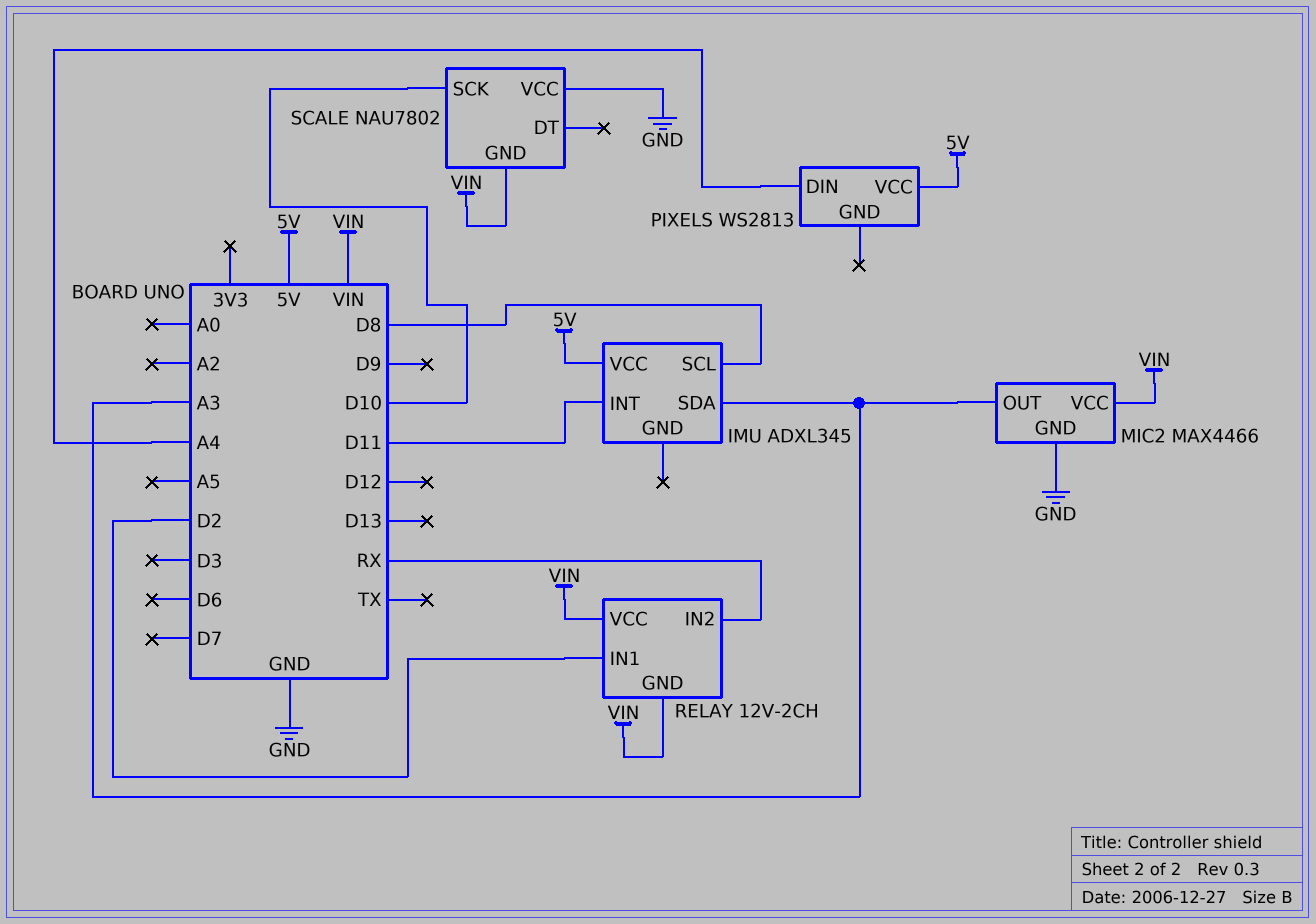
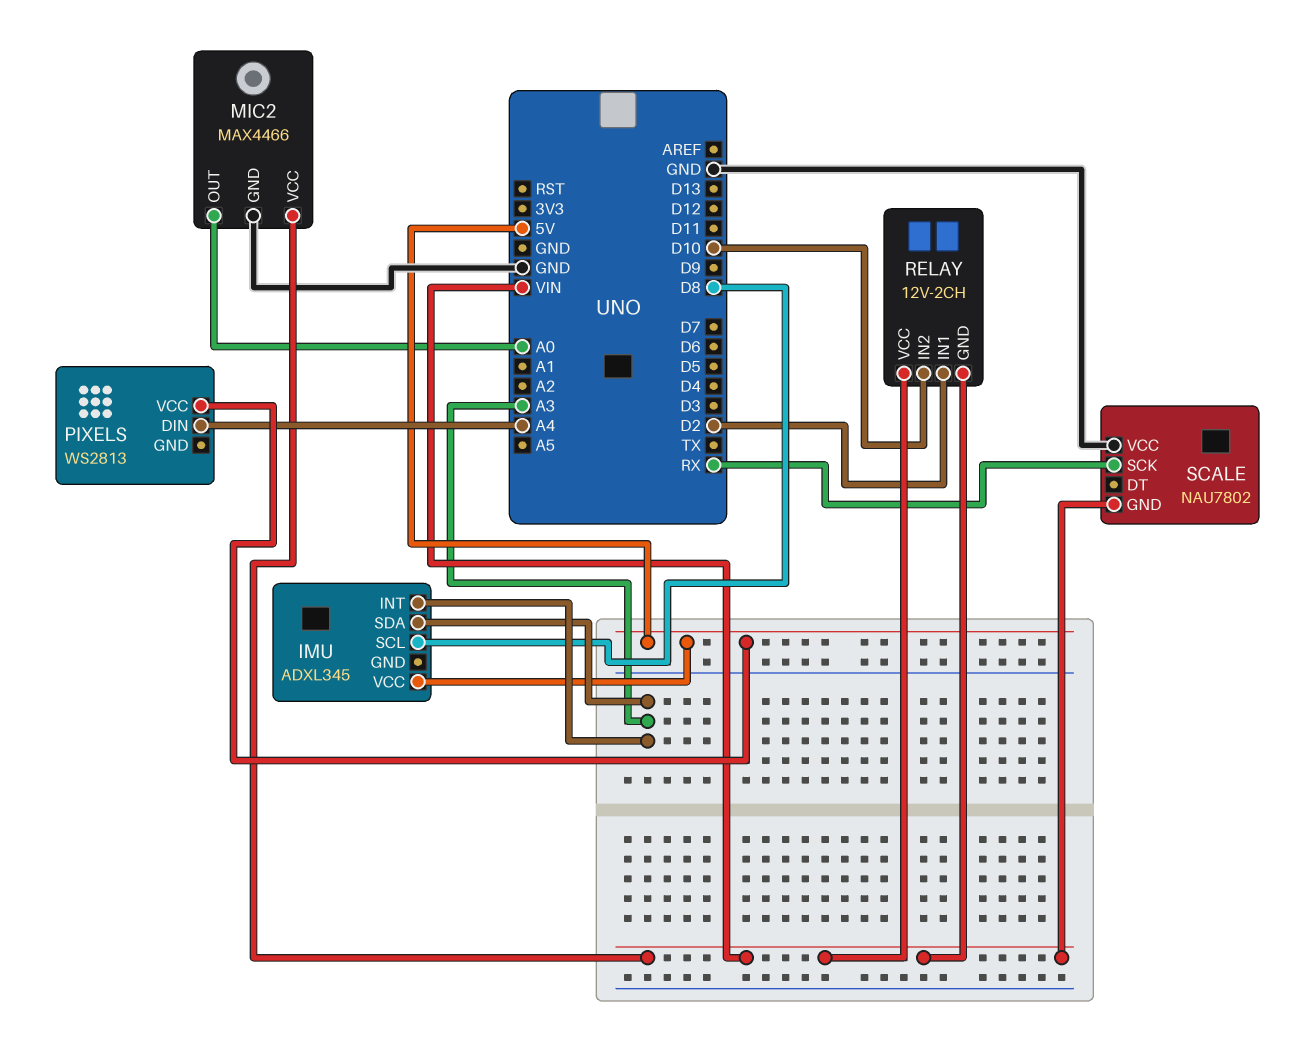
IMU pin INT: D11 -> A3
MIC2 pin OUT: A3 -> A0
RELAY pin IN2: RX -> D10
SCALE pin SCK: D10 -> RX

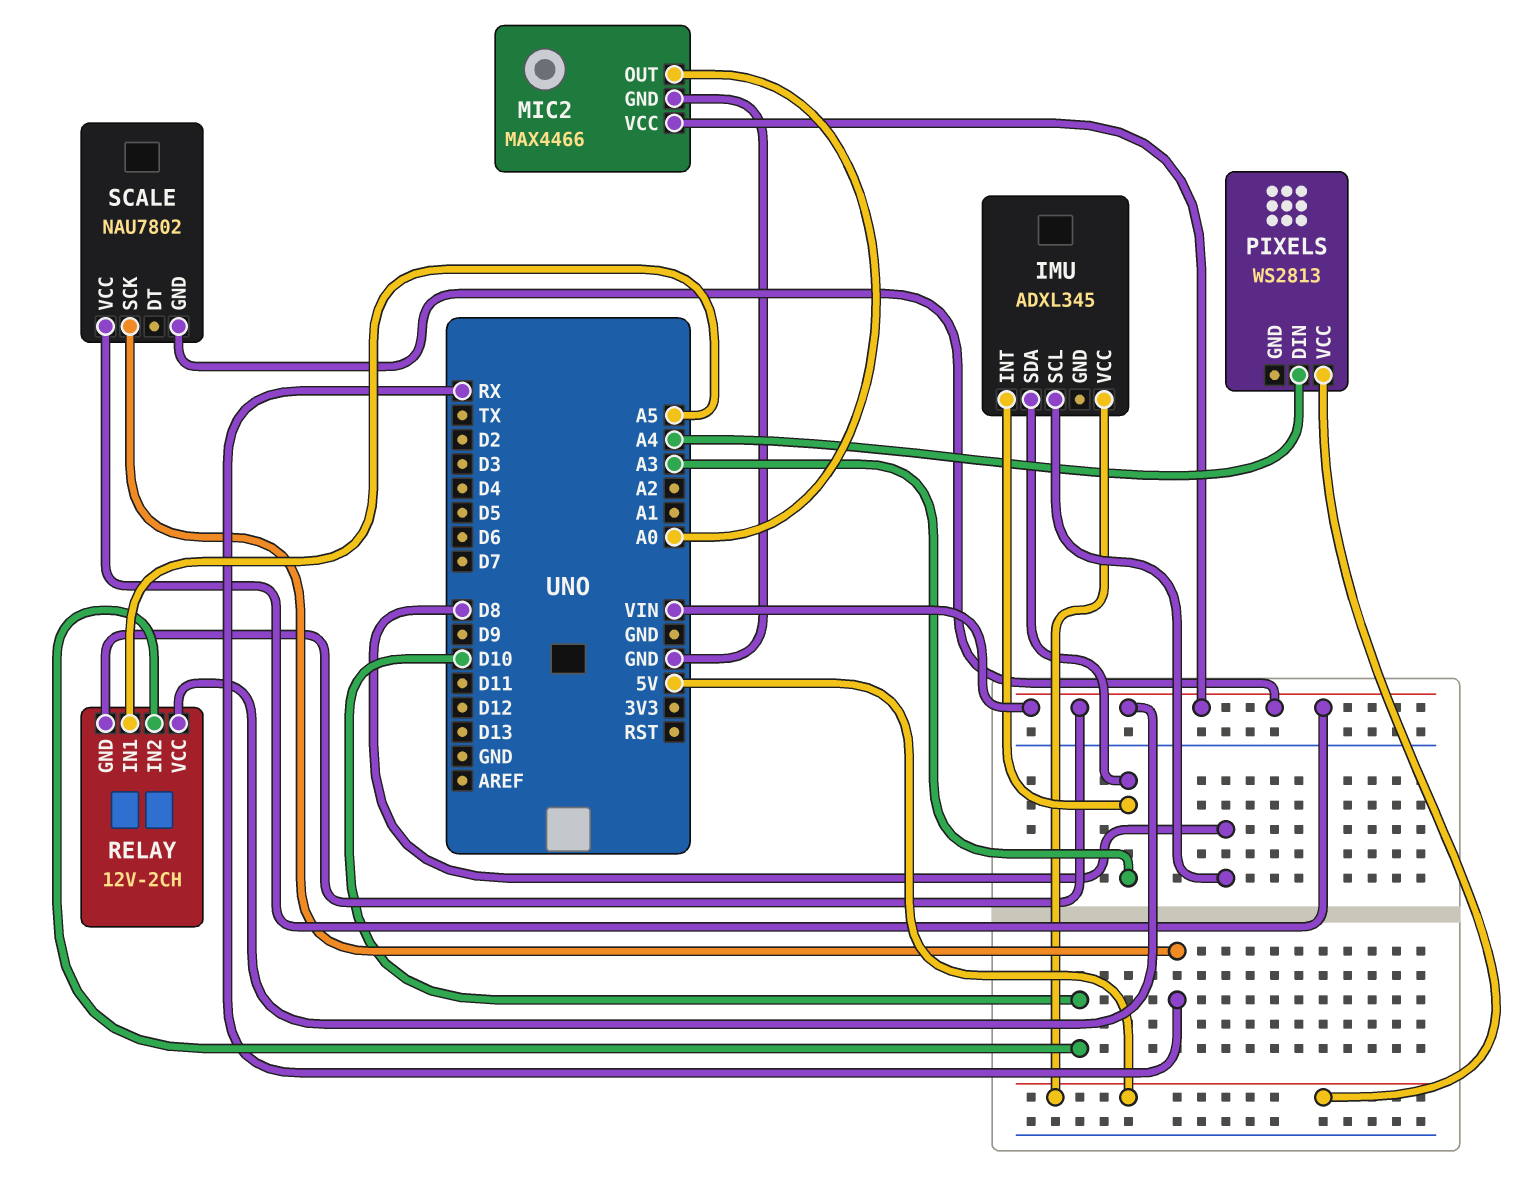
RELAY pin IN1: D2 -> A5
SCALE pin VCC: GND -> VIN

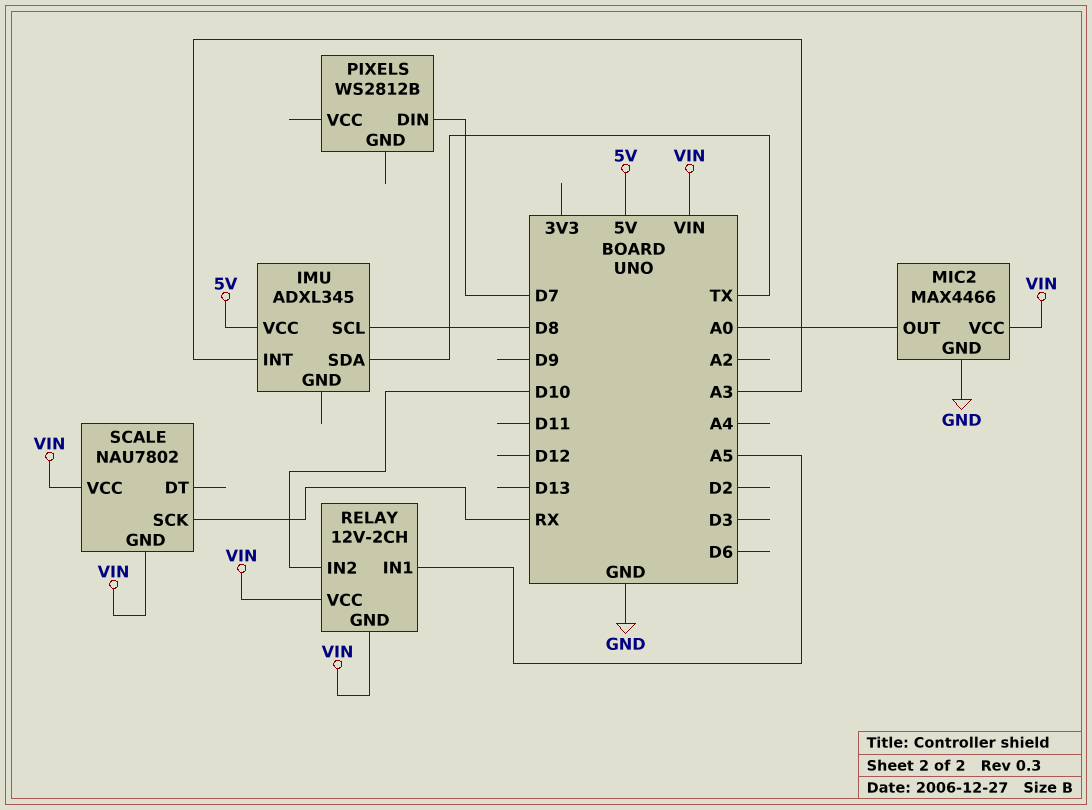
IMU pin SDA: A3 -> TX
PIXELS: WS2813 -> WS2812B
PIXELS pin DIN: A4 -> D7
PIXELS pin VCC: 5V -> none

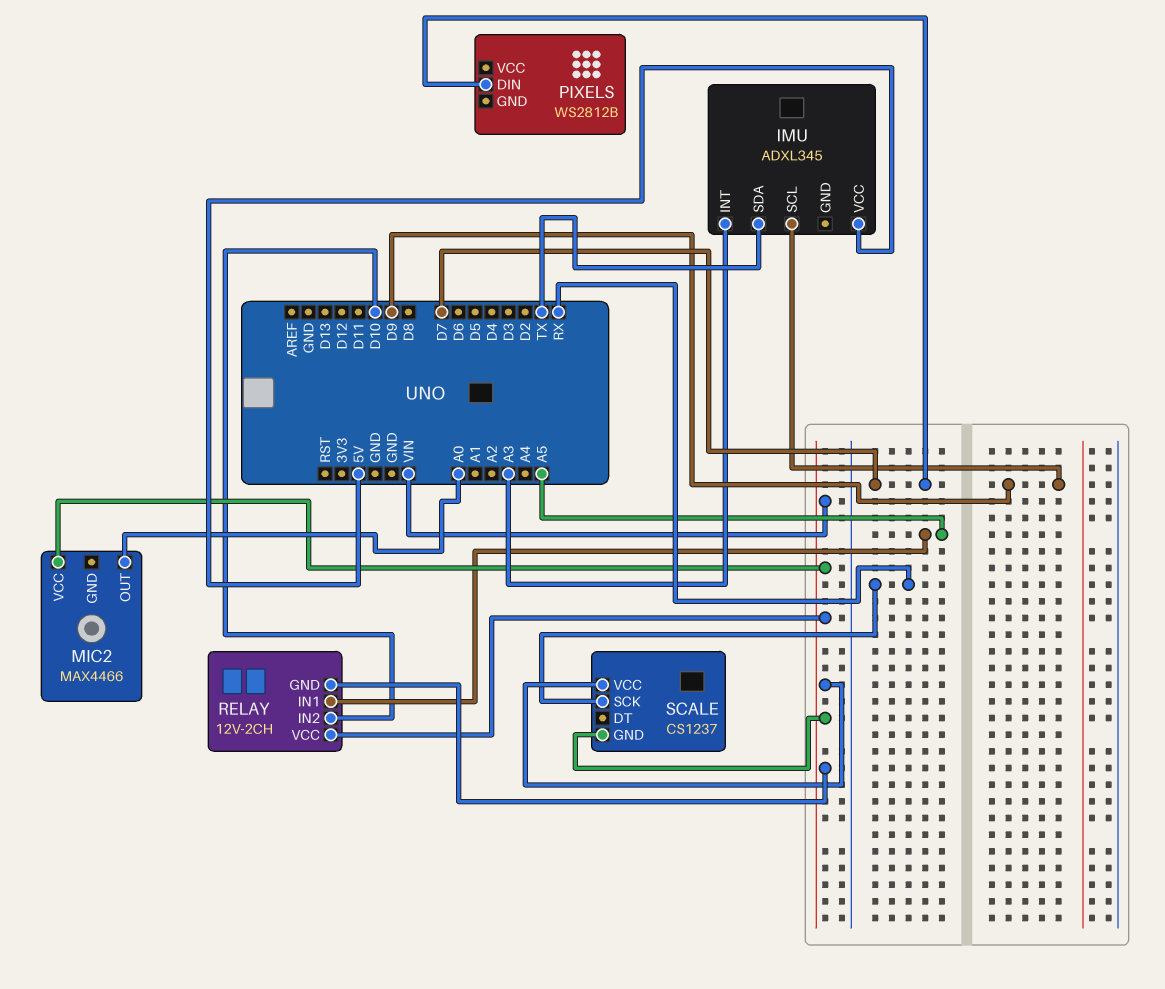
IMU pin SCL: D8 -> D9
MIC2 pin GND: GND -> none
SCALE: NAU7802 -> CS1237

